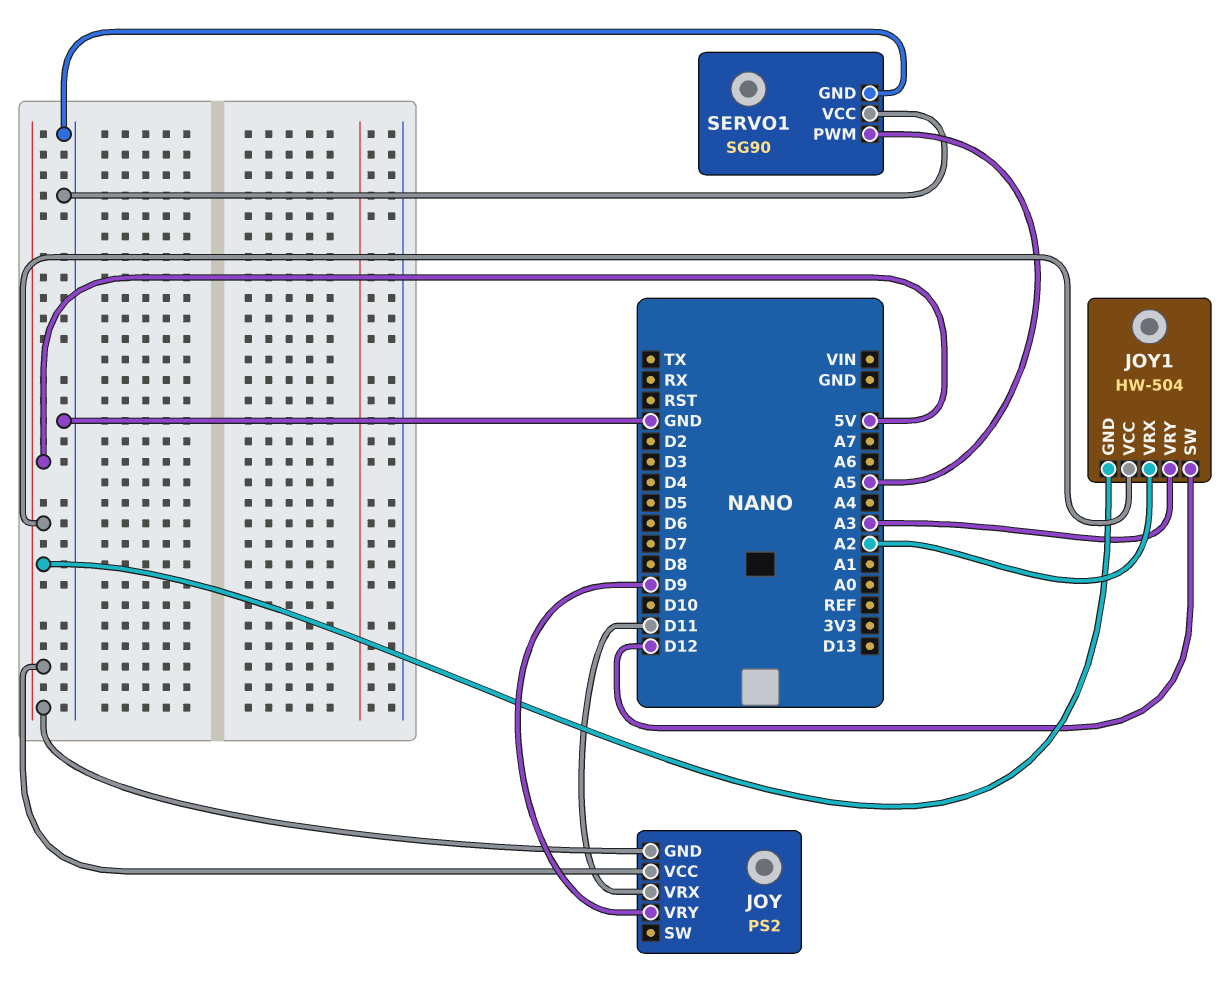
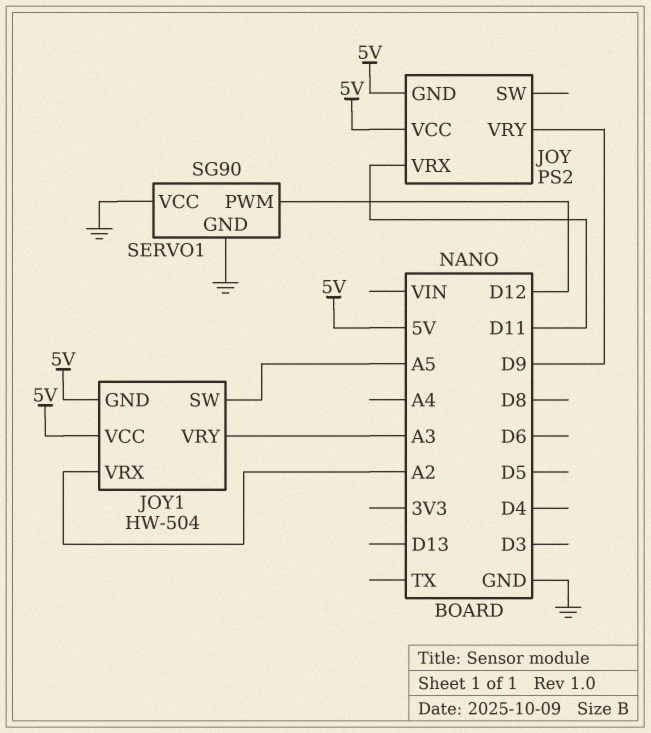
JOY1 pin SW: D12 -> A5
SERVO1 pin PWM: A5 -> D12

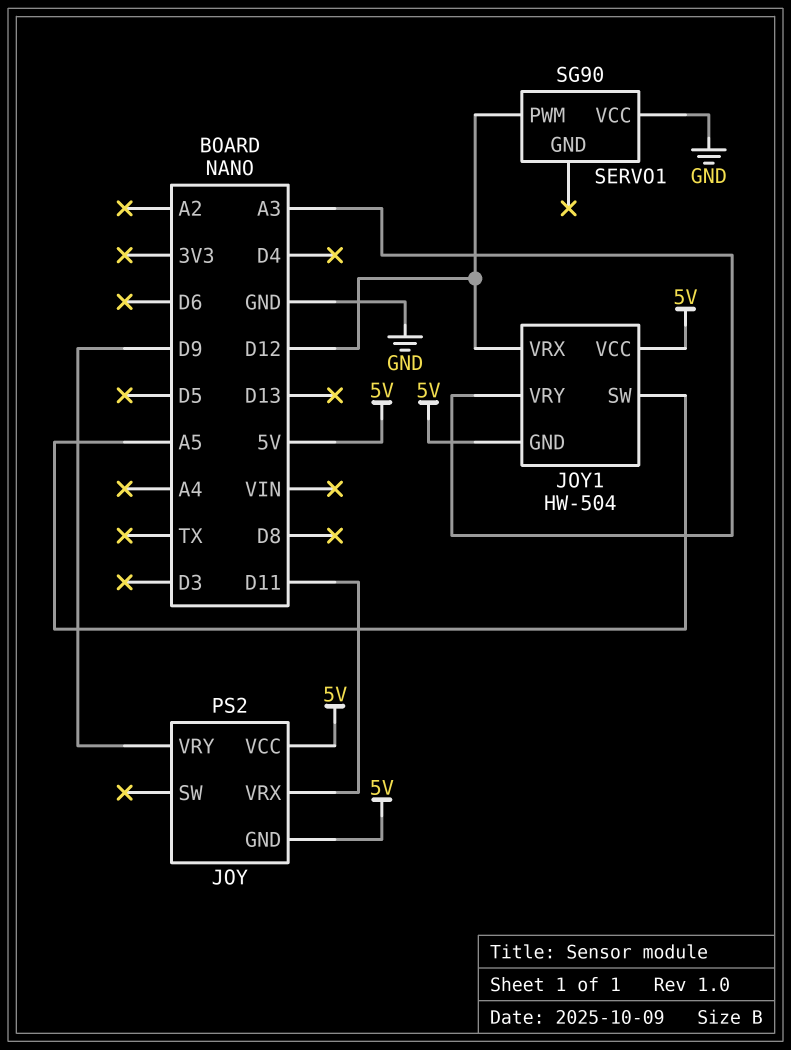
JOY1 pin VRX: A2 -> D12
SERVO1 pin GND: GND -> none

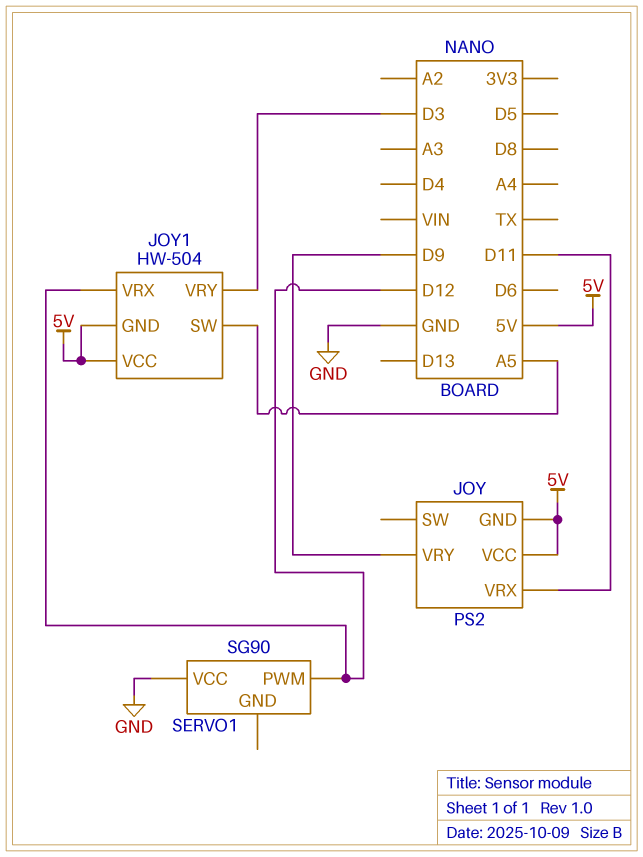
JOY1 pin VRY: A3 -> D3

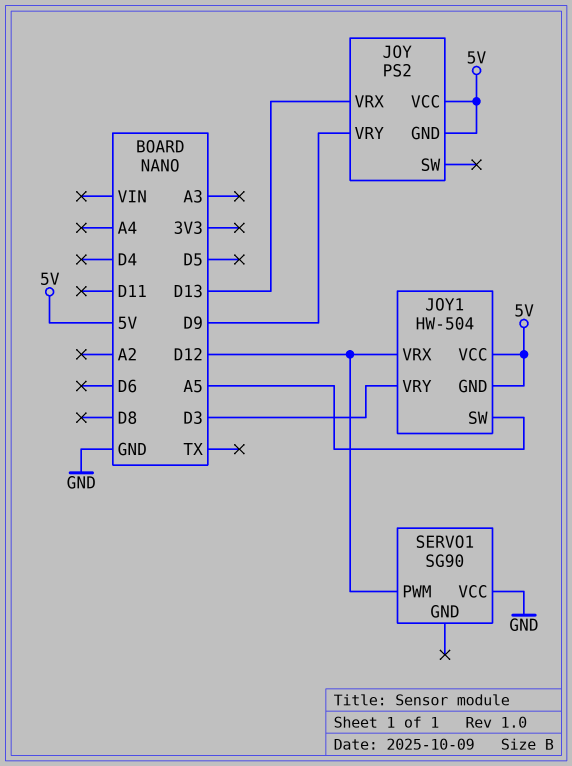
JOY pin VRX: D11 -> D13

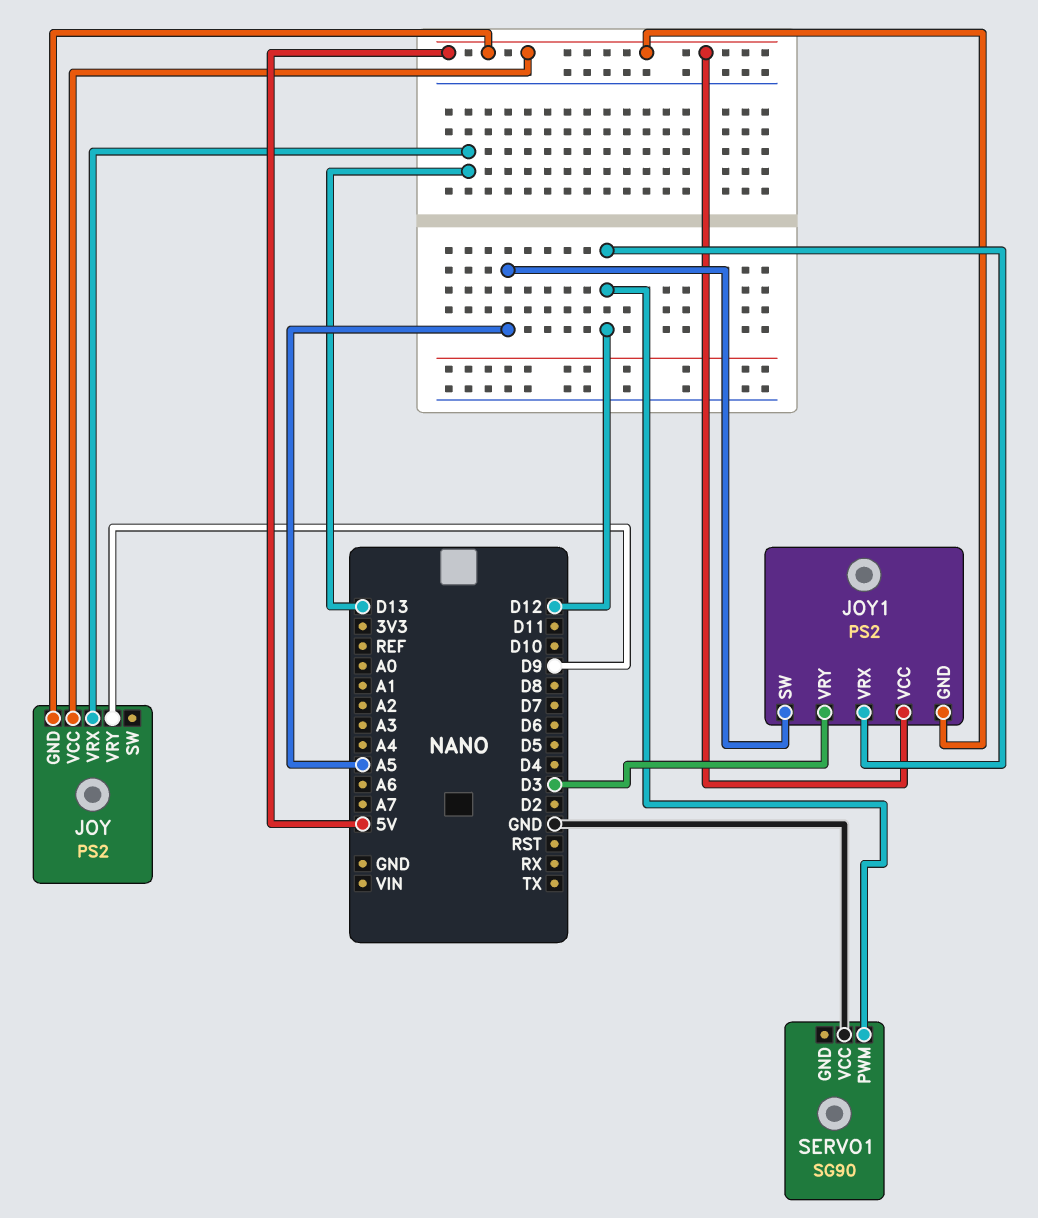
JOY1: HW-504 -> PS2

